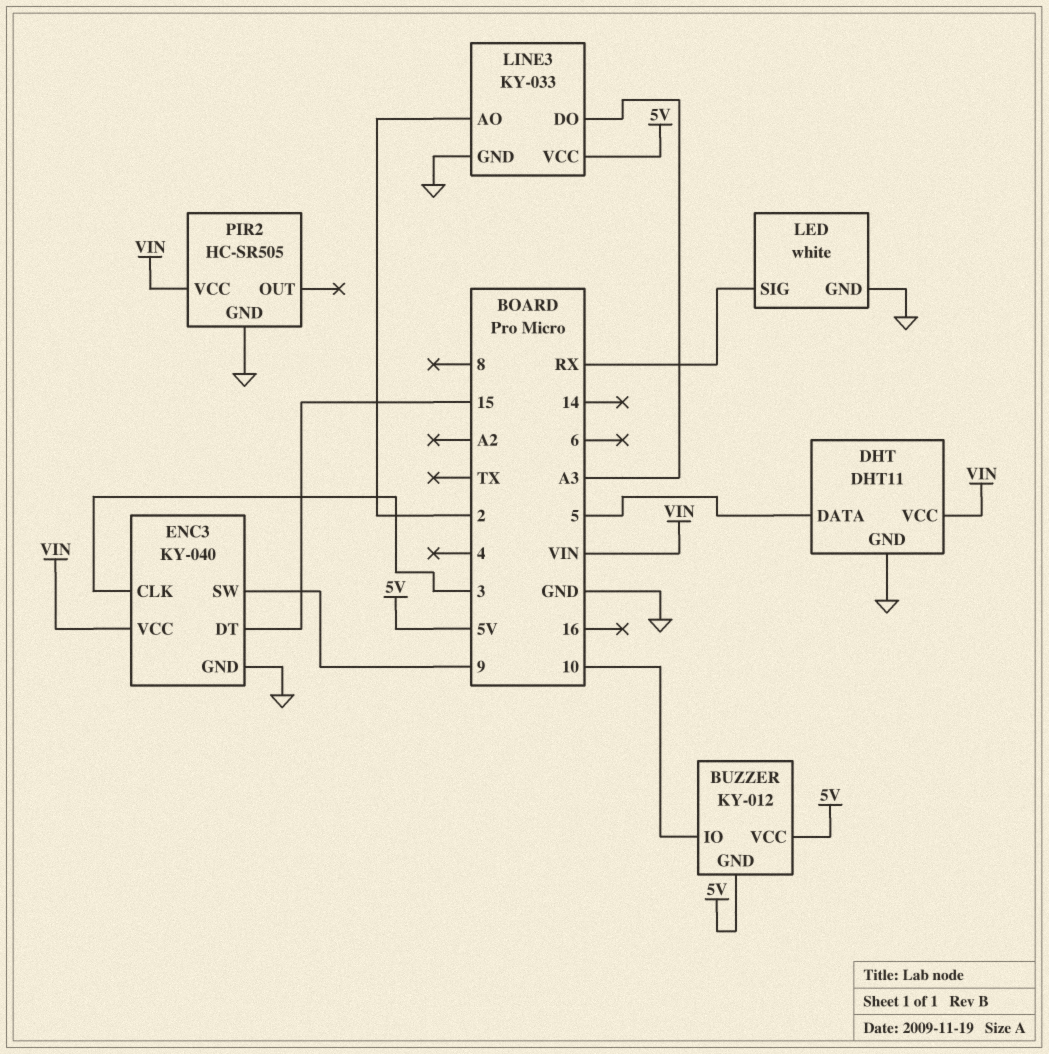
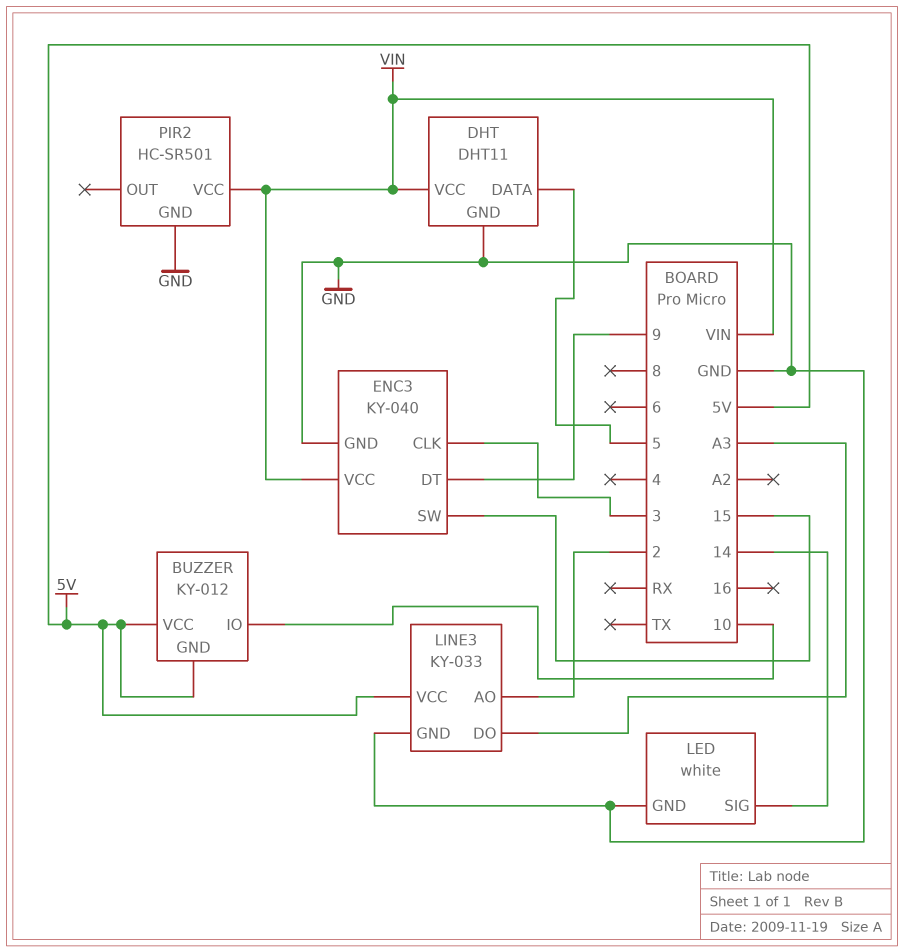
ENC3 pin DT: 15 -> 9
ENC3 pin SW: 9 -> 15
LED pin SIG: RX -> 14
PIR2: HC-SR505 -> HC-SR501

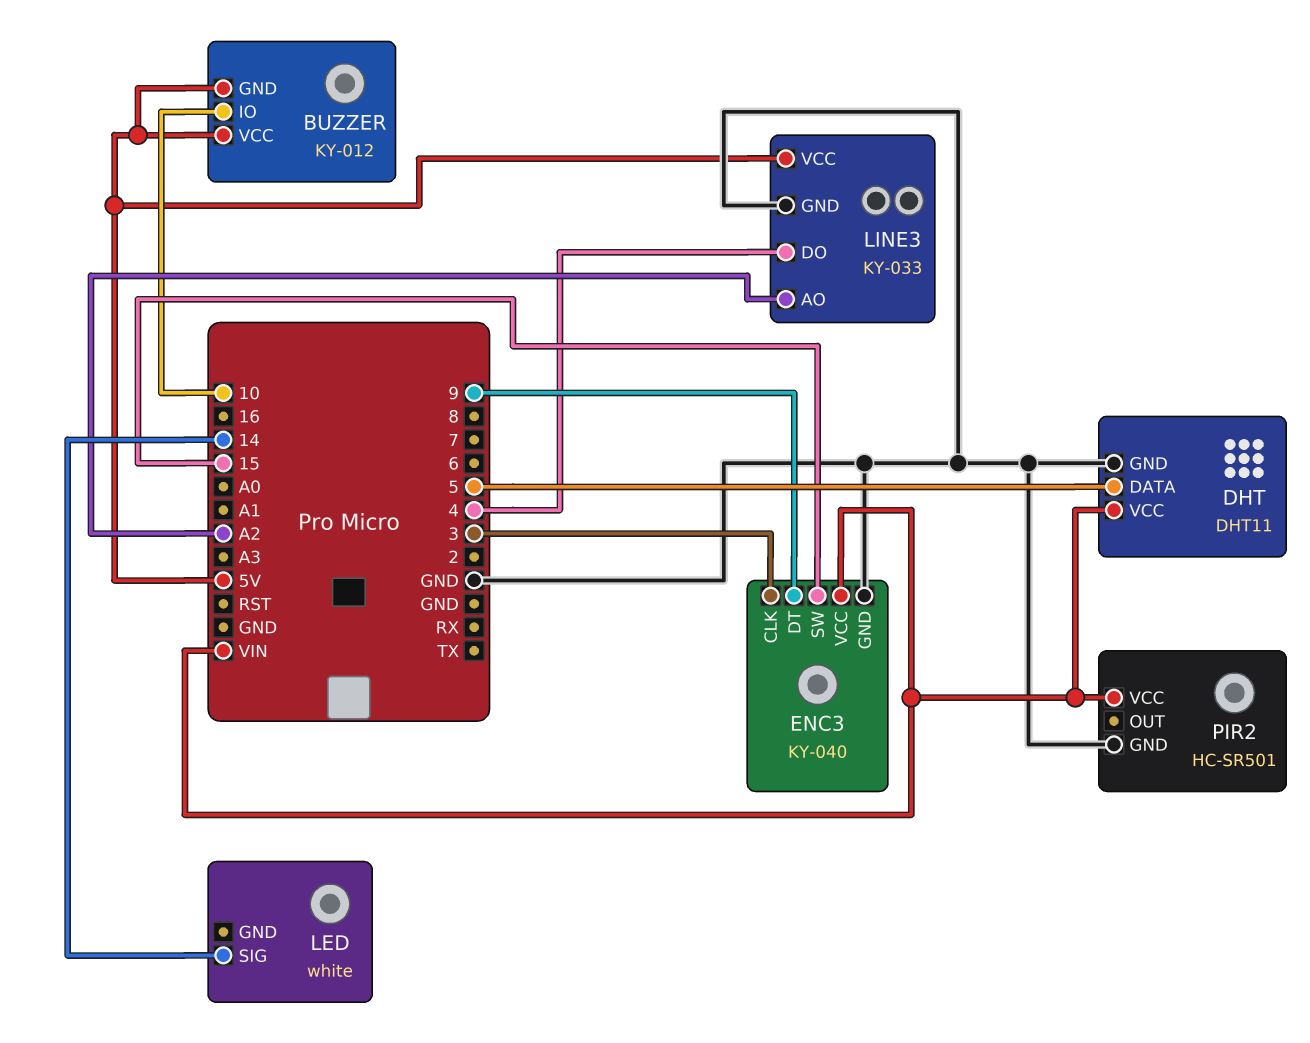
LED pin GND: GND -> none
LINE3 pin AO: 2 -> A2
LINE3 pin DO: A3 -> 4

